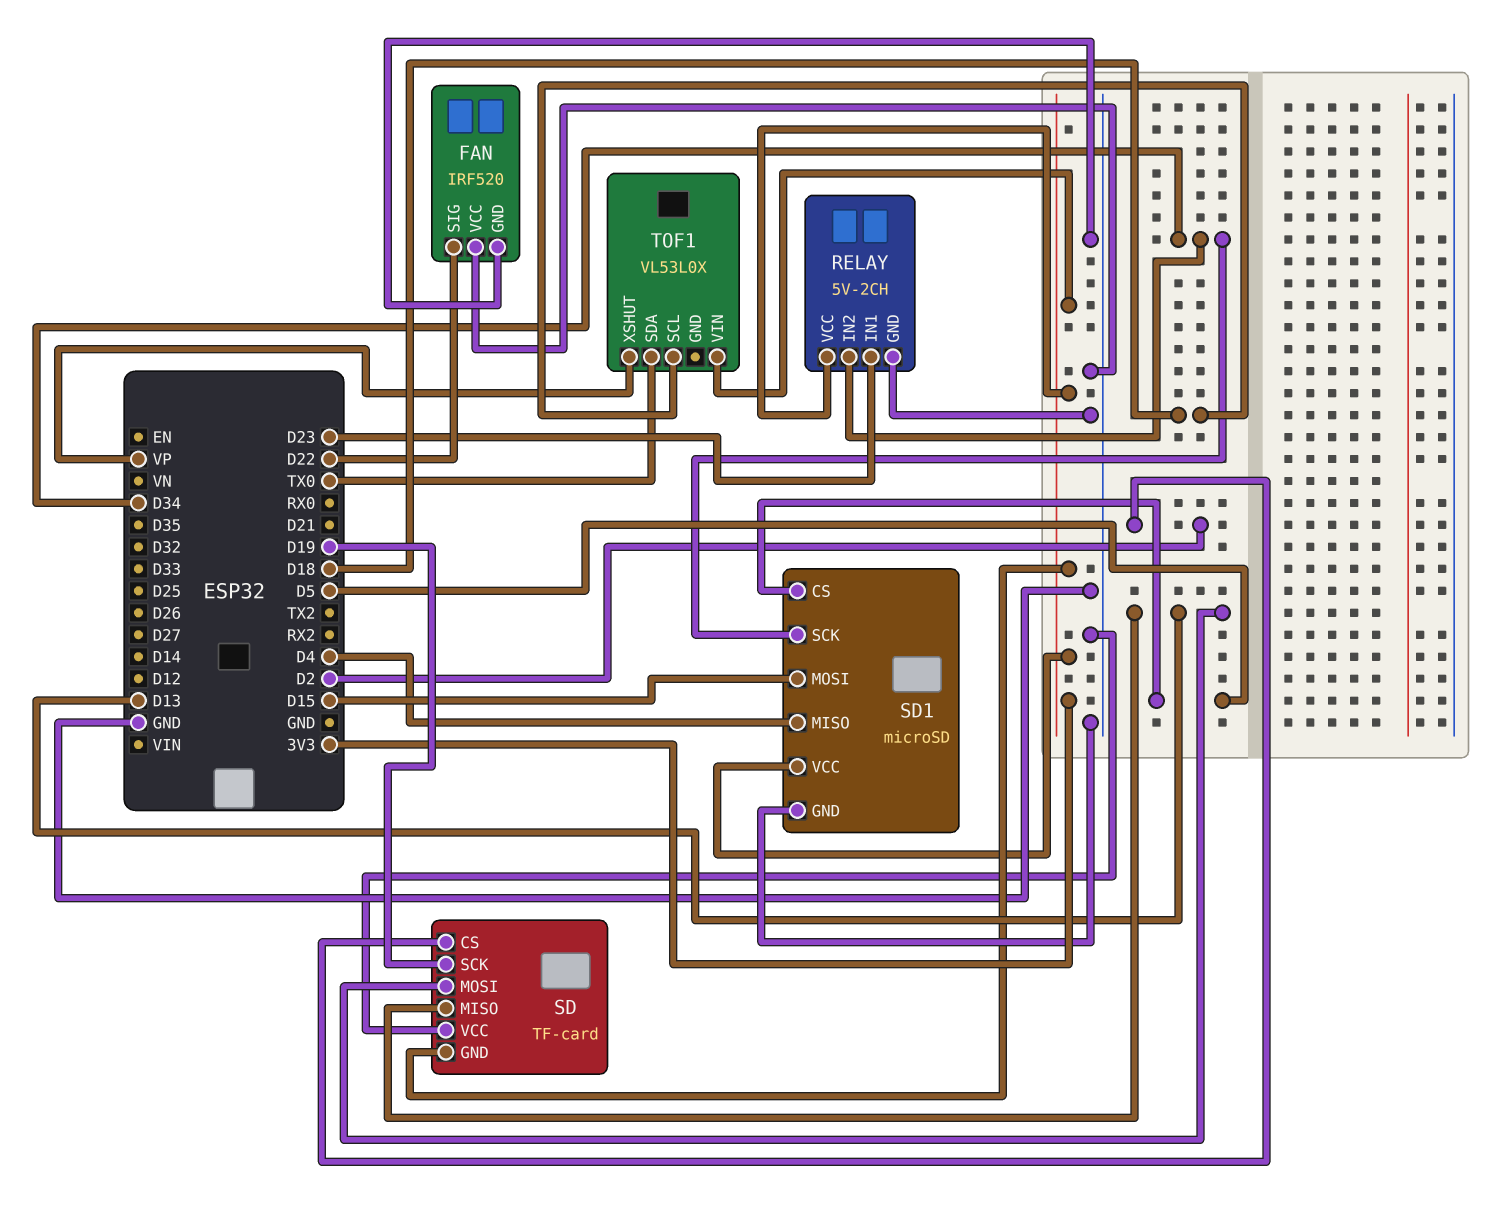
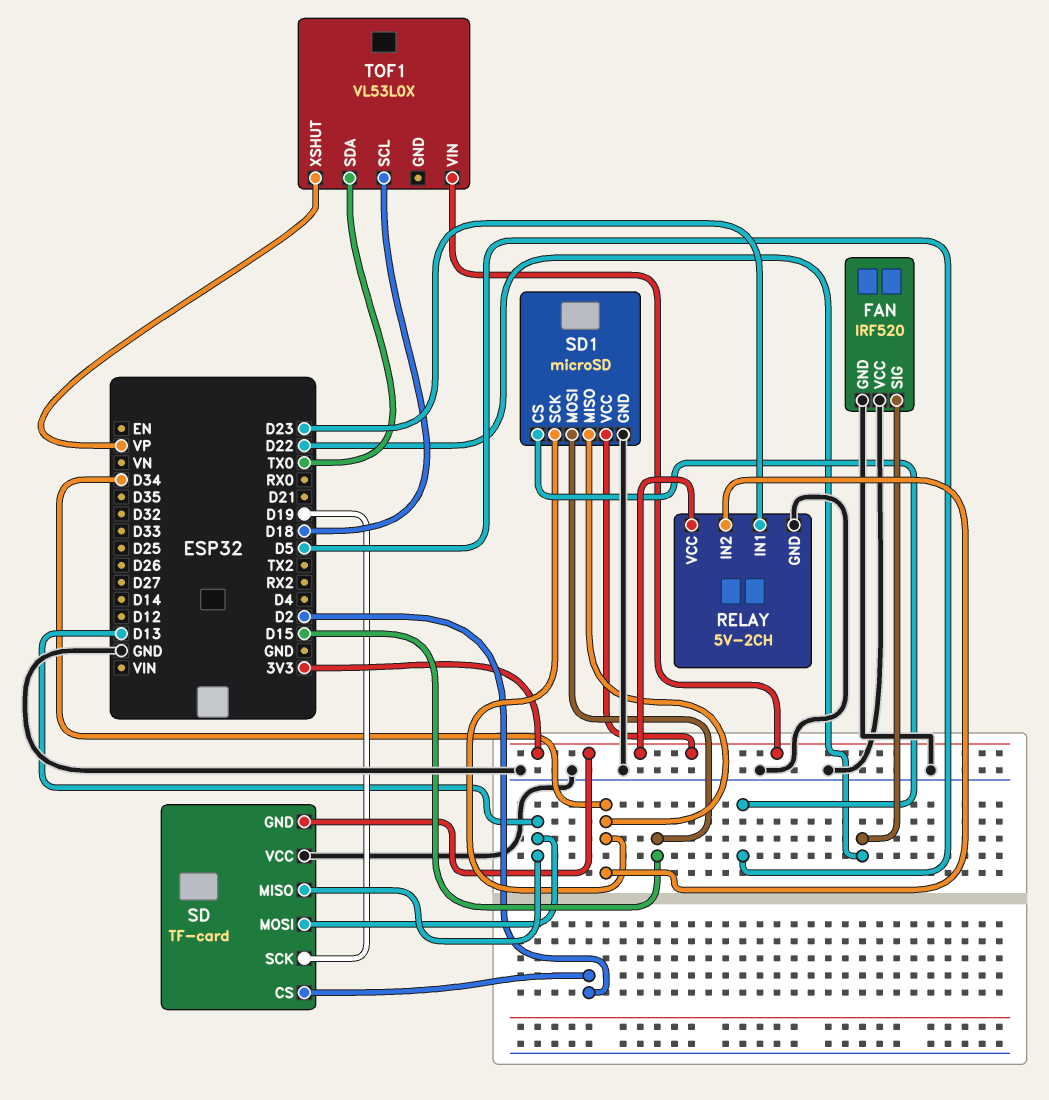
SD1 pin MISO: D4 -> D34

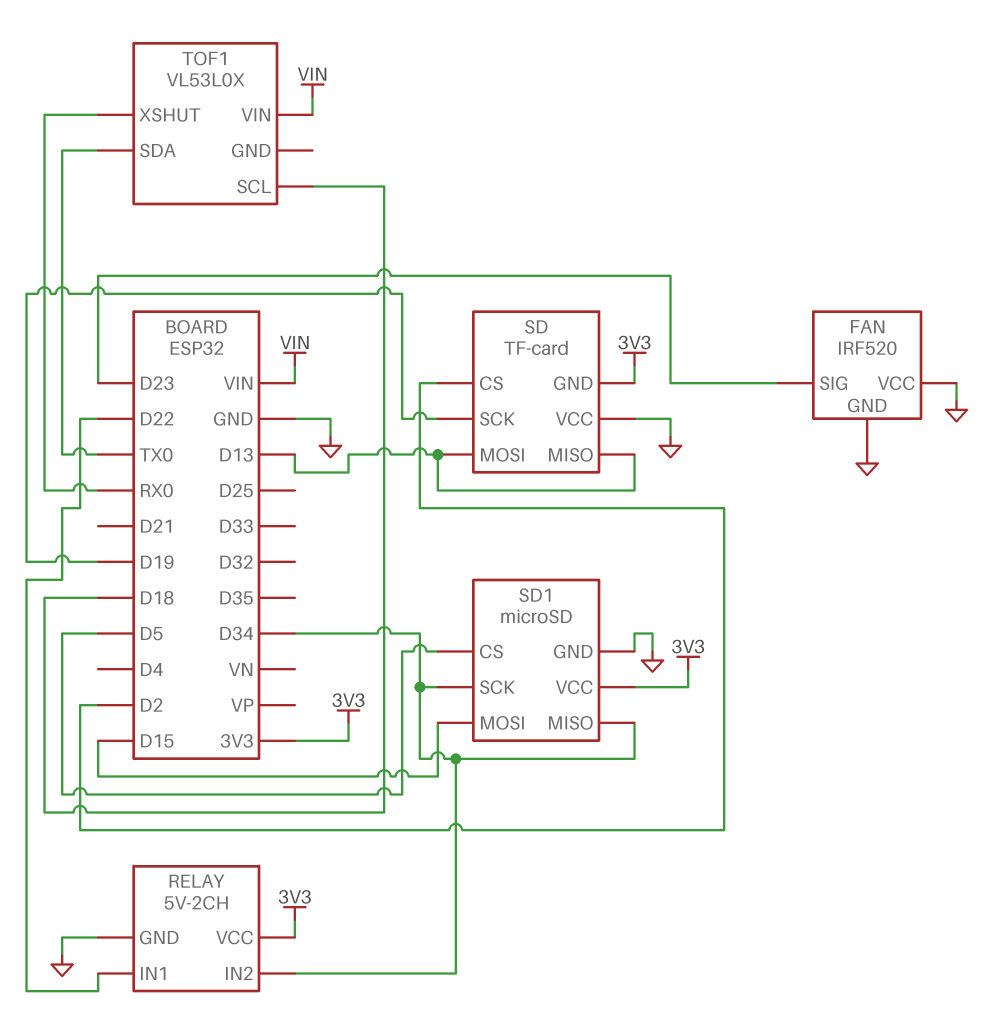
FAN pin SIG: D22 -> D23
RELAY pin IN1: D23 -> D22
TOF1 pin VIN: 3V3 -> VIN
TOF1 pin XSHUT: VP -> RX0

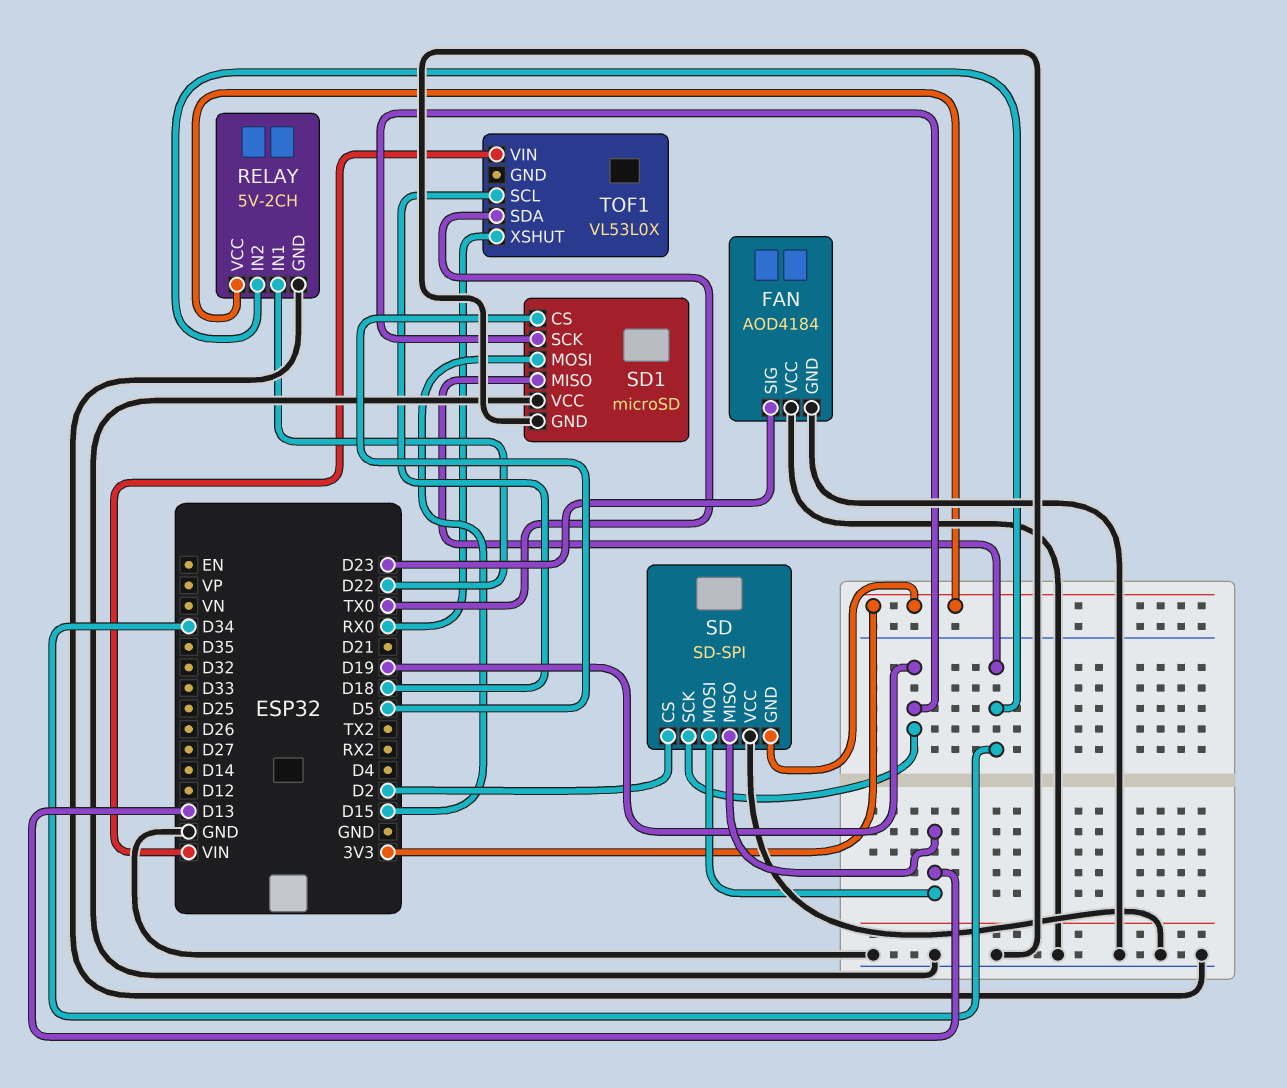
FAN: IRF520 -> AOD4184
SD: TF-card -> SD-SPI
SD1 pin SCK: D34 -> D19
SD1 pin VCC: 3V3 -> GND

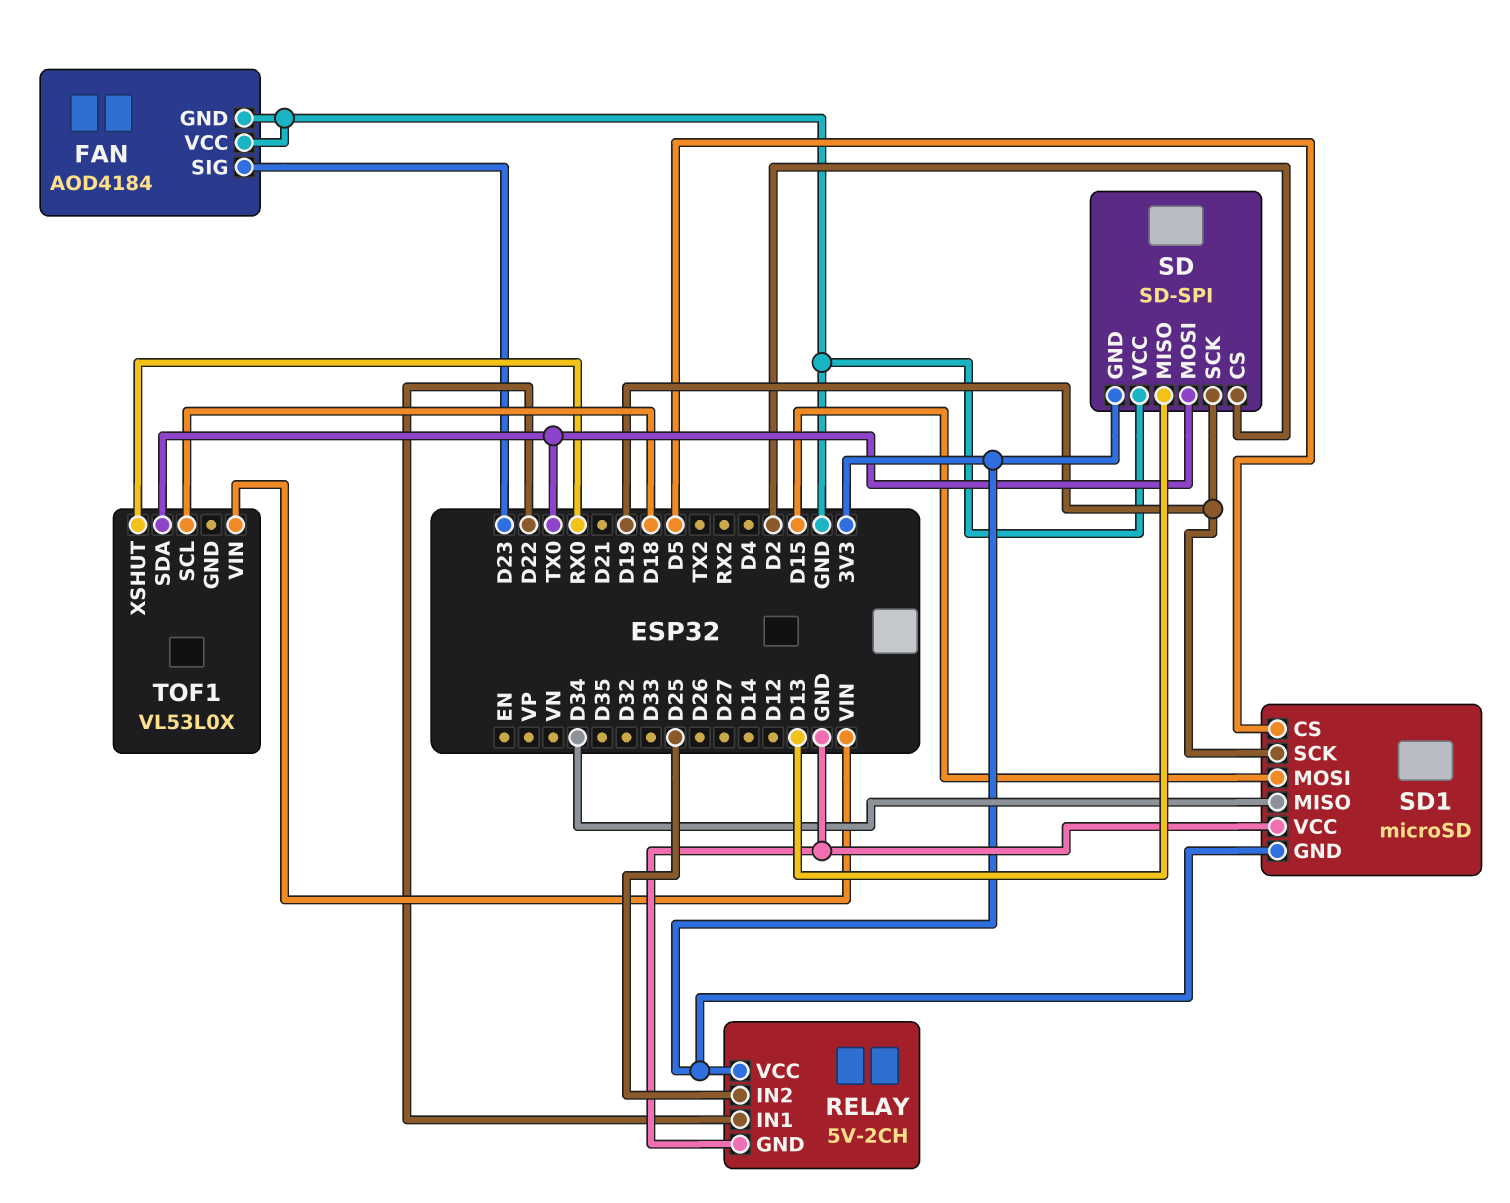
RELAY pin IN2: D34 -> D25
SD pin MOSI: D13 -> TX0
SD1 pin GND: GND -> 3V3

